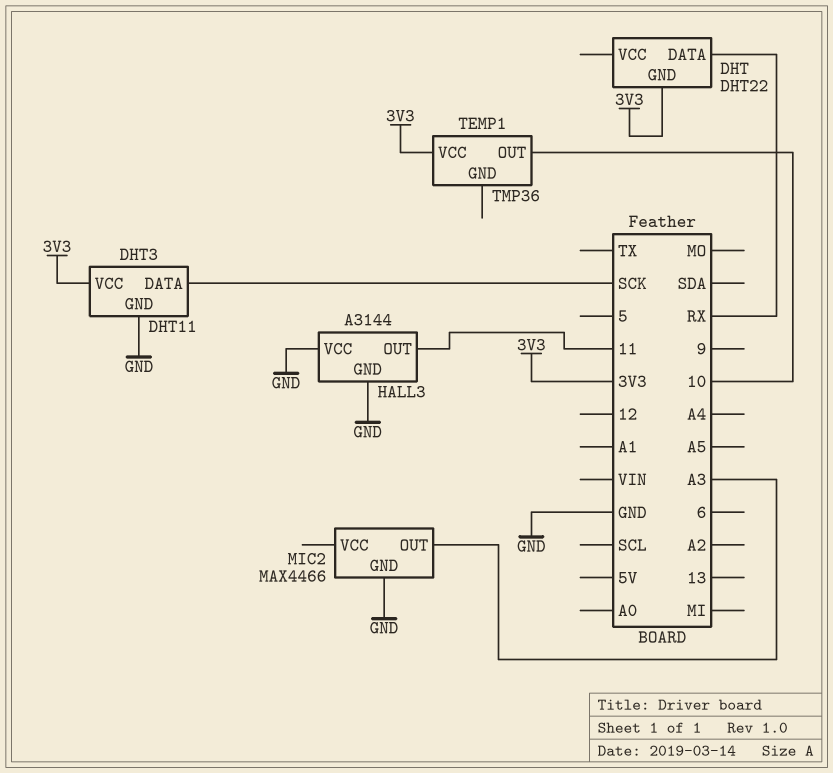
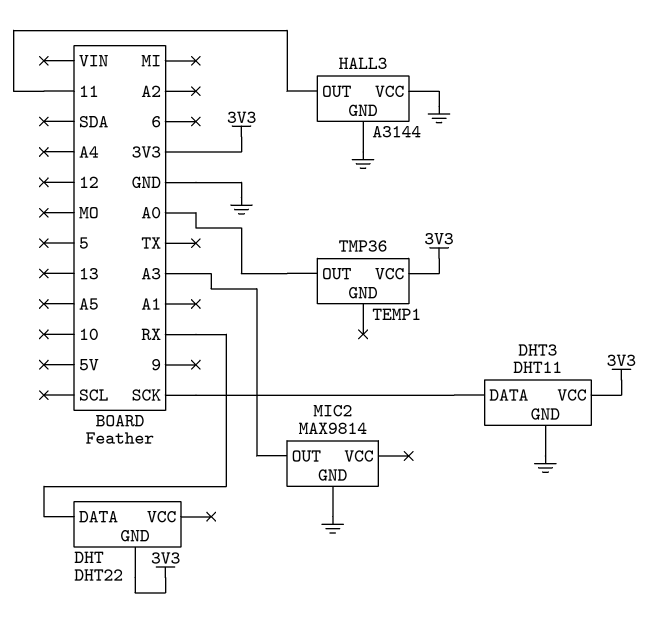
MIC2: MAX4466 -> MAX9814
TEMP1 pin OUT: 10 -> A0

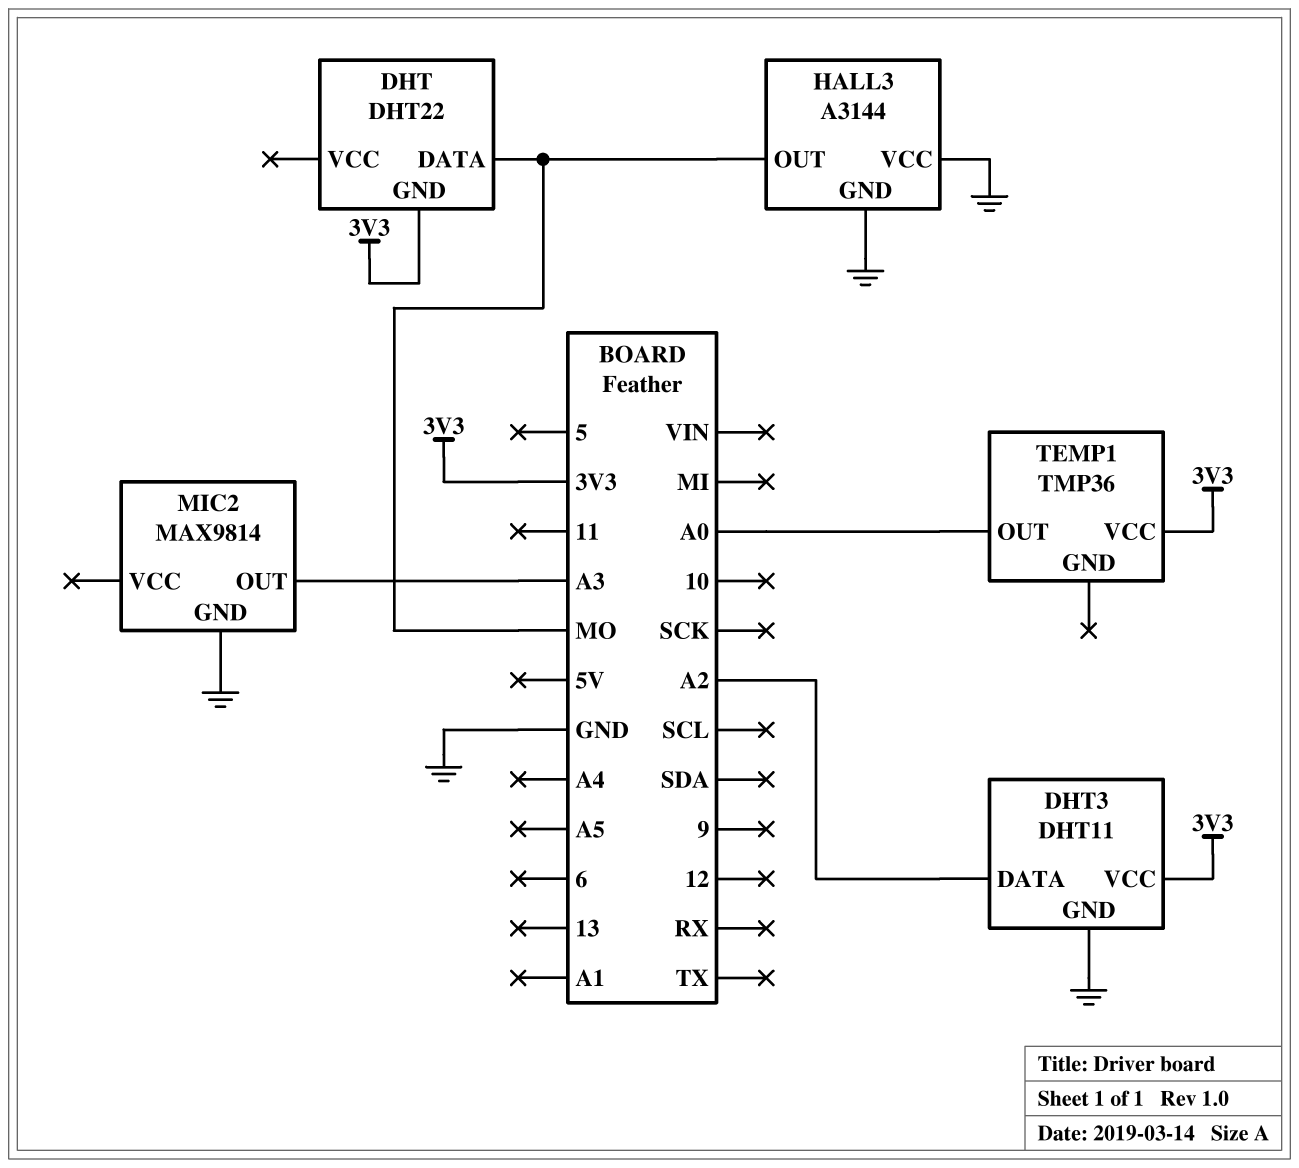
DHT pin DATA: RX -> MO
DHT3 pin DATA: SCK -> A2
HALL3 pin OUT: 11 -> MO

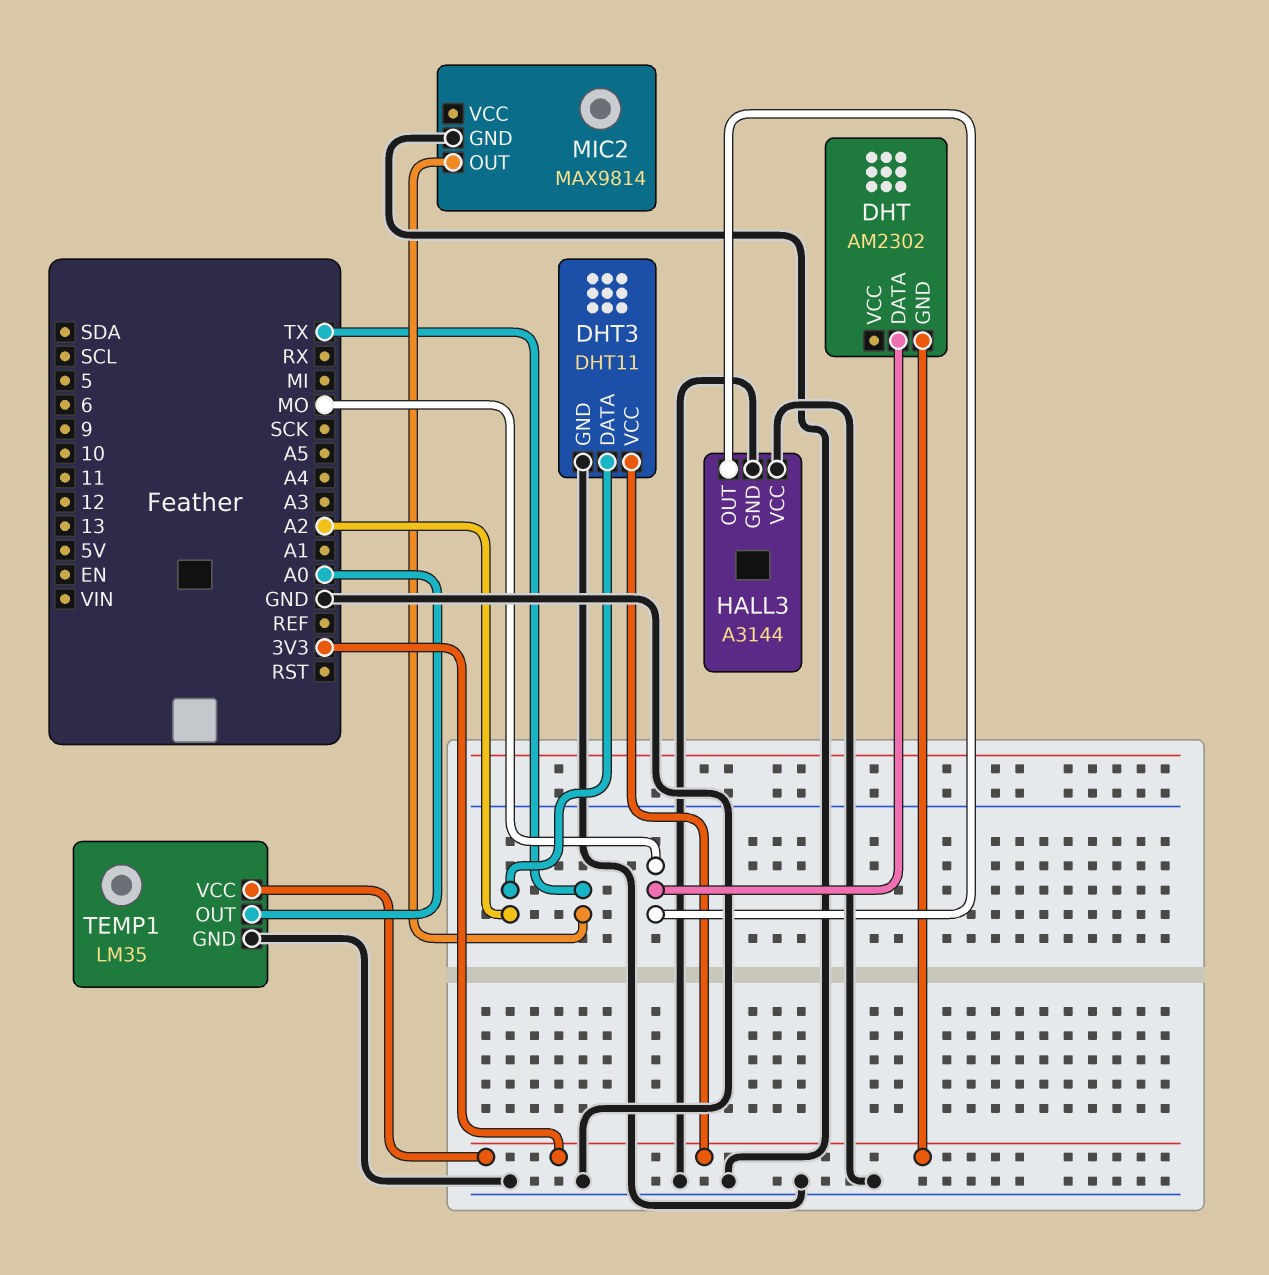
DHT: DHT22 -> AM2302
MIC2 pin OUT: A3 -> TX
TEMP1: TMP36 -> LM35
TEMP1 pin GND: none -> GND

